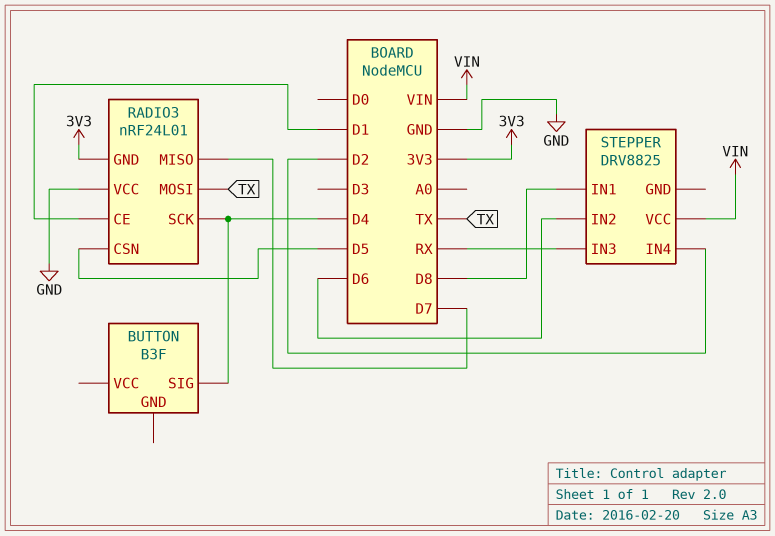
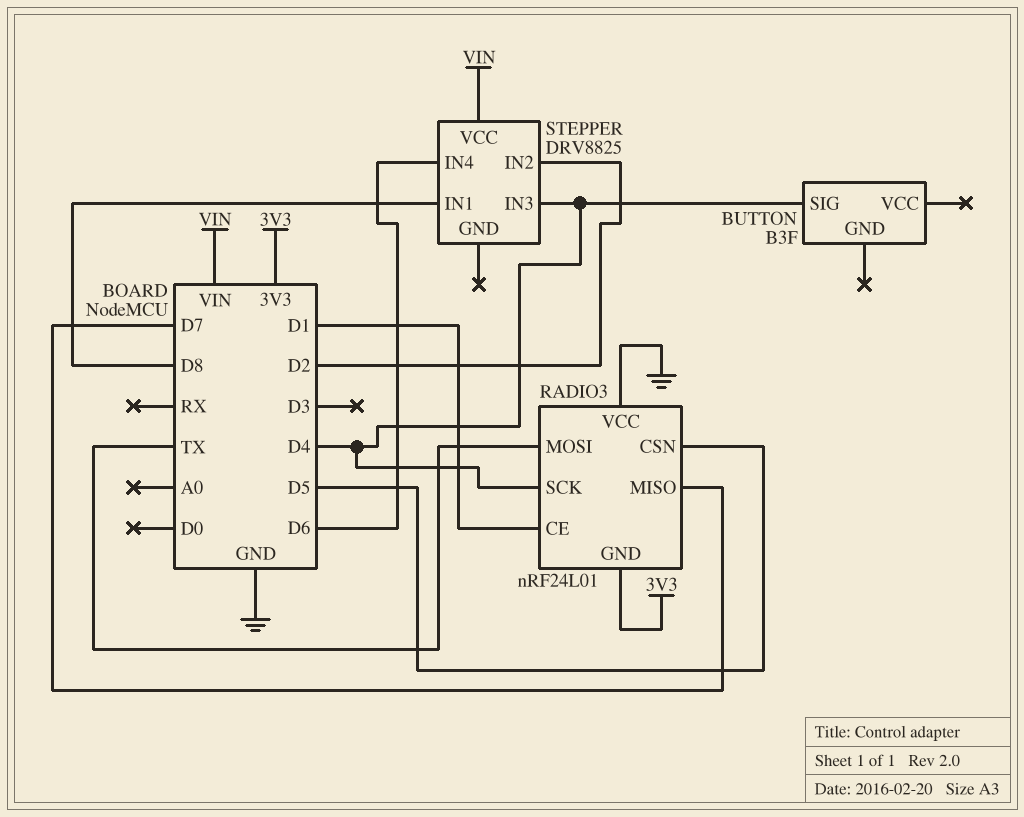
STEPPER pin IN2: D6 -> D2
STEPPER pin IN3: RX -> D4
STEPPER pin IN4: D2 -> D6

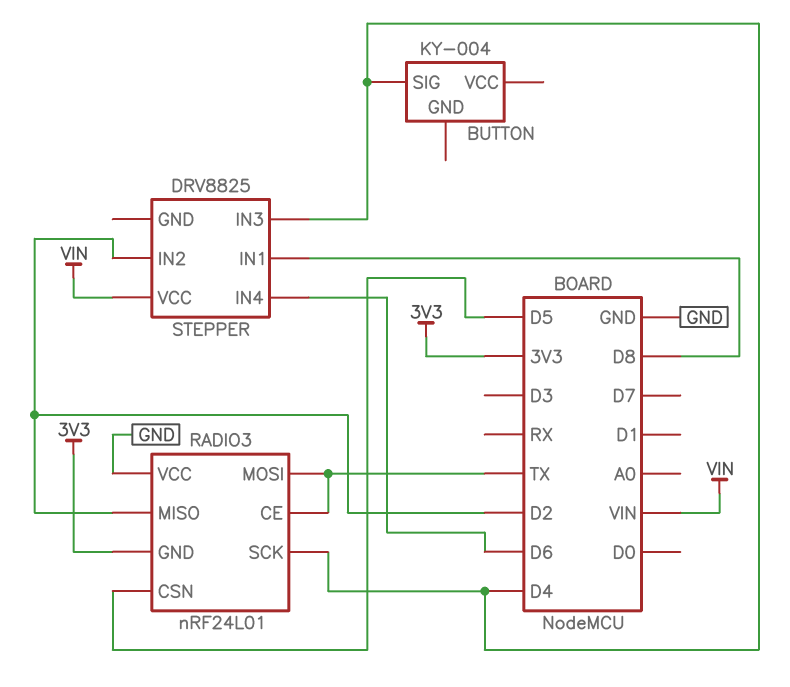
BUTTON: B3F -> KY-004
RADIO3 pin CE: D1 -> TX
RADIO3 pin MISO: D7 -> D2

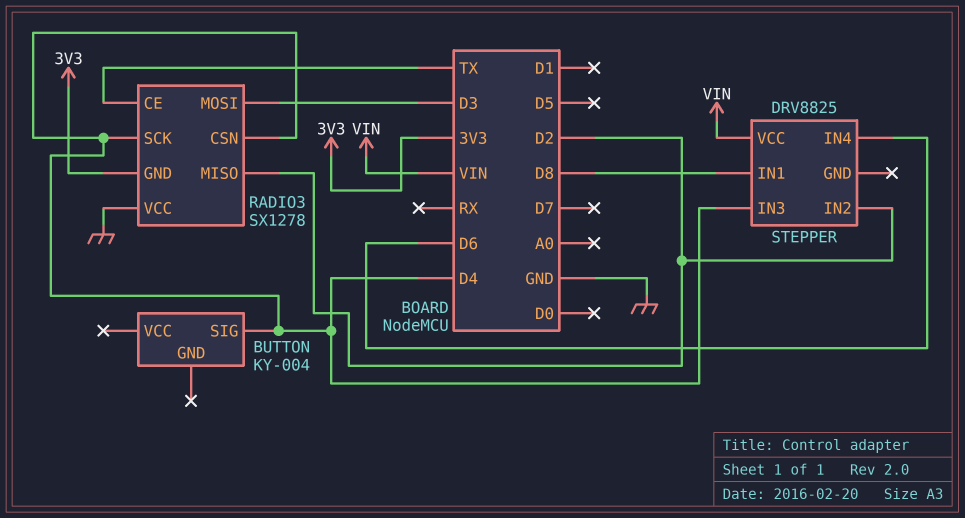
RADIO3: nRF24L01 -> SX1278
RADIO3 pin CSN: D5 -> D4
RADIO3 pin MOSI: TX -> D3

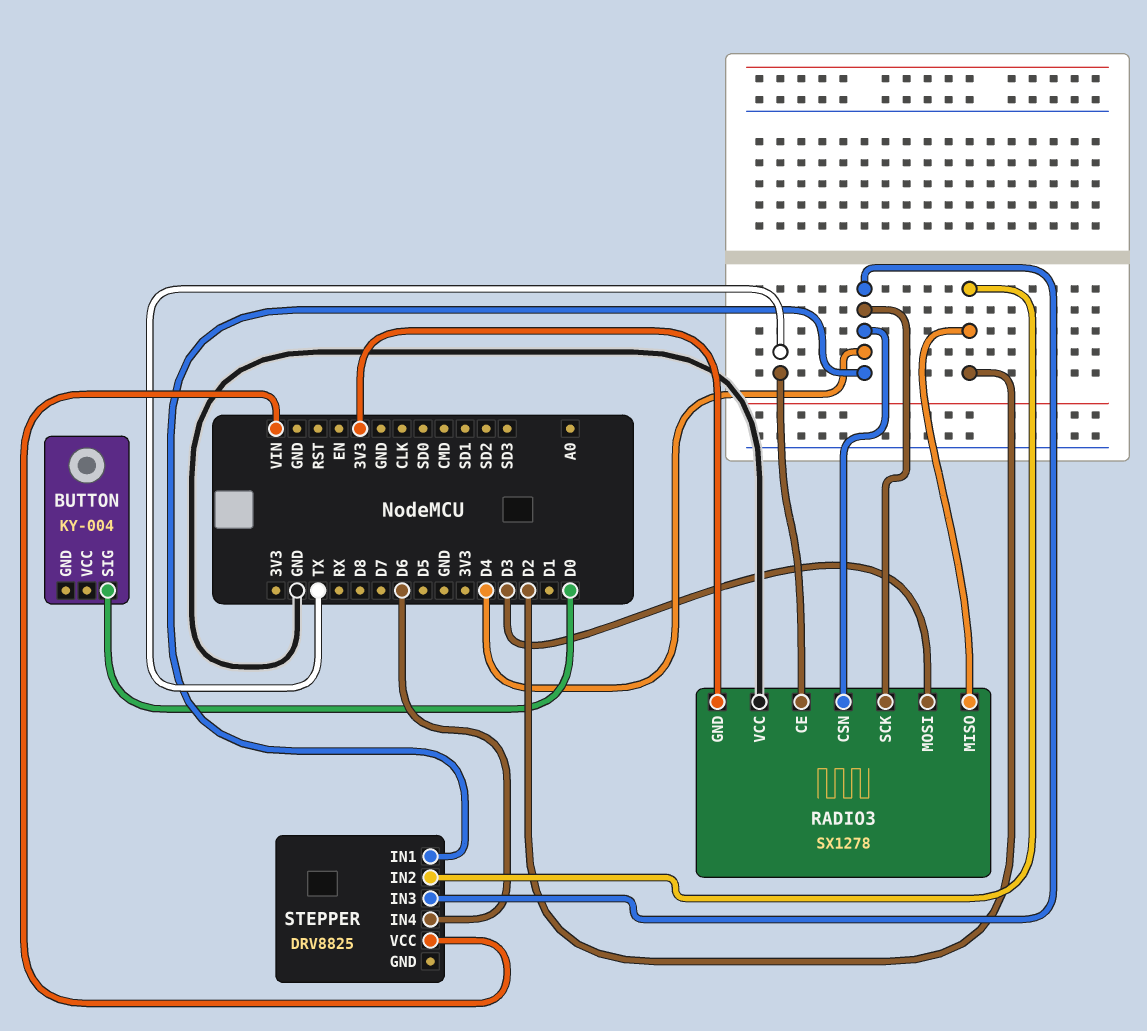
BUTTON pin SIG: D4 -> D0
STEPPER pin IN1: D8 -> D4

